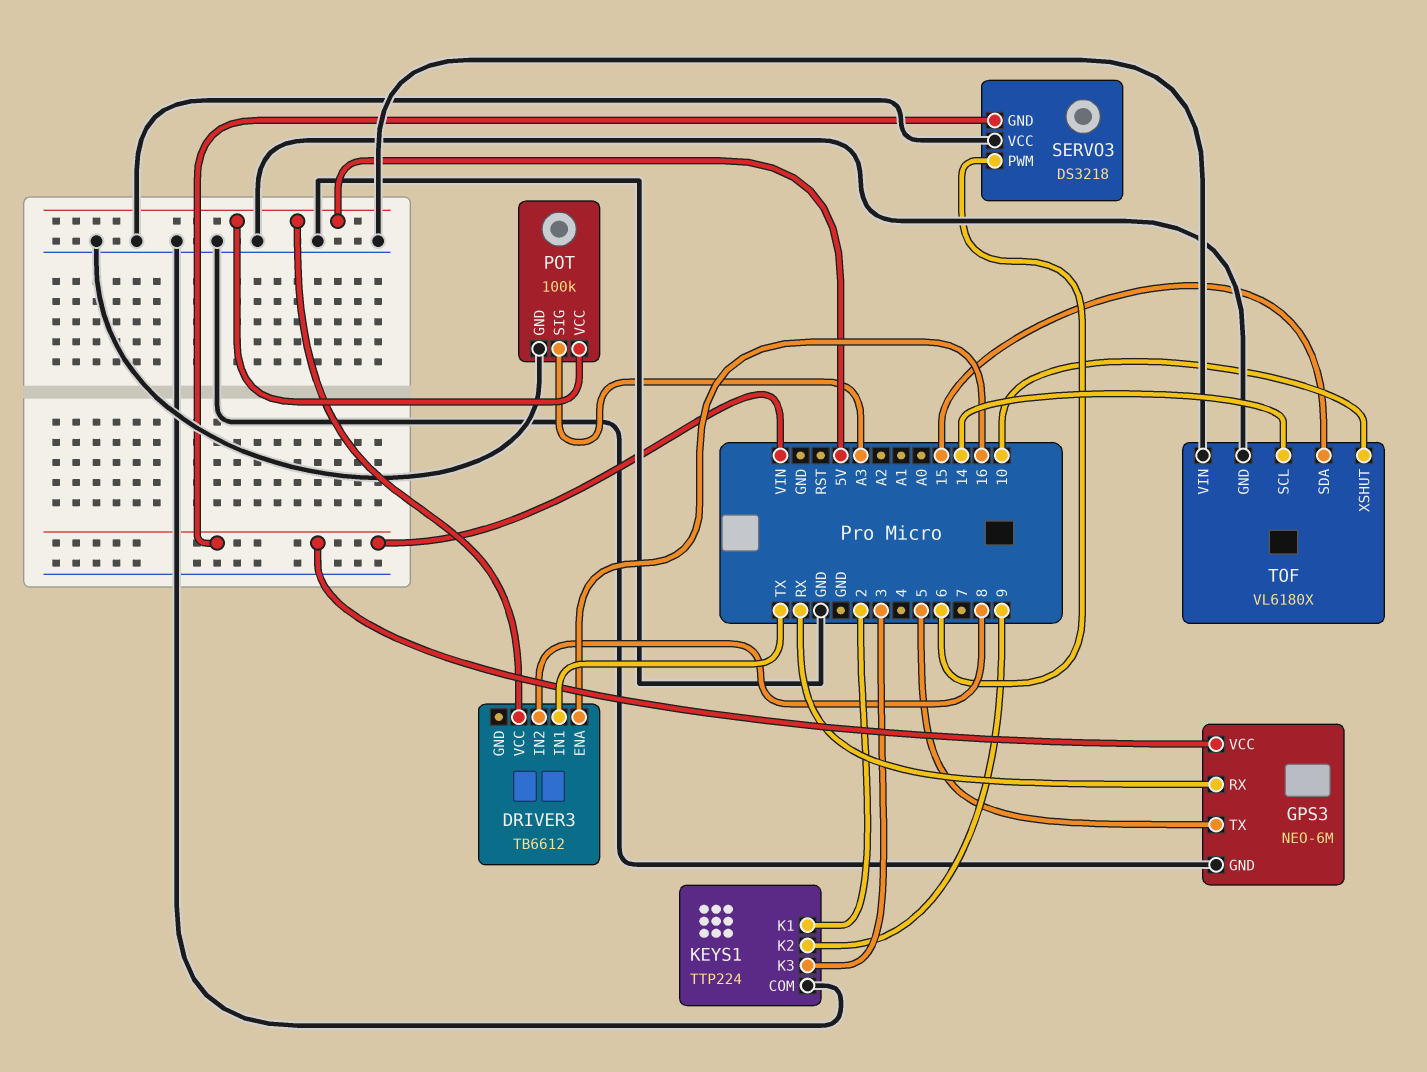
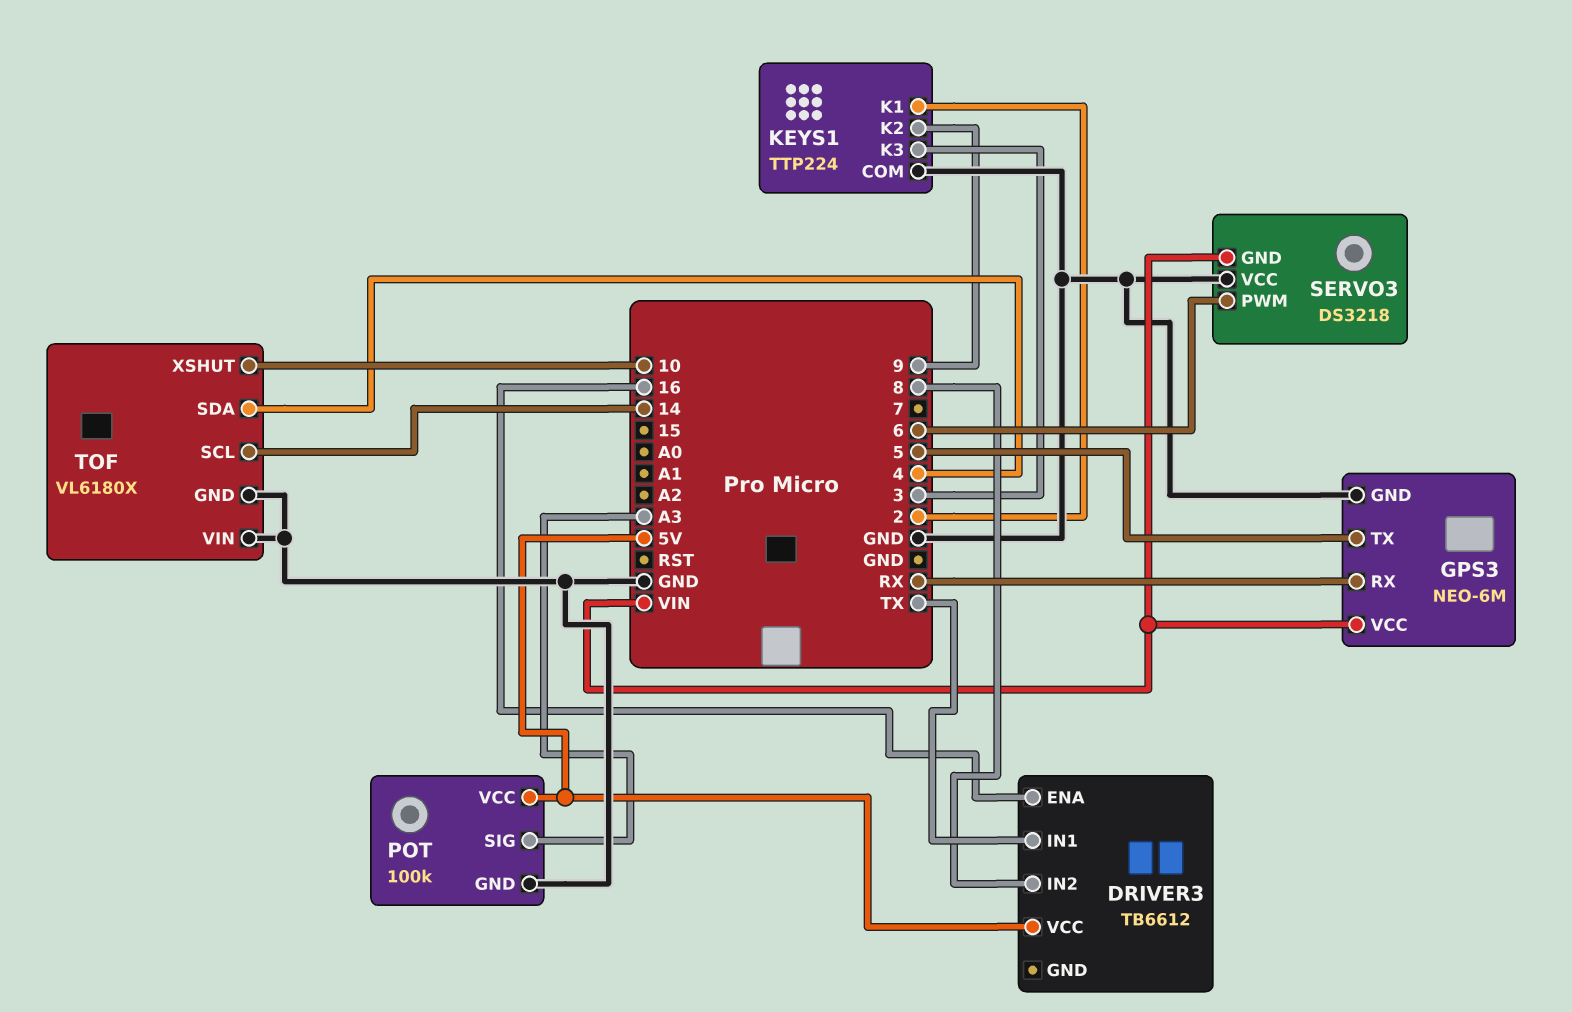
TOF pin SDA: 15 -> 4

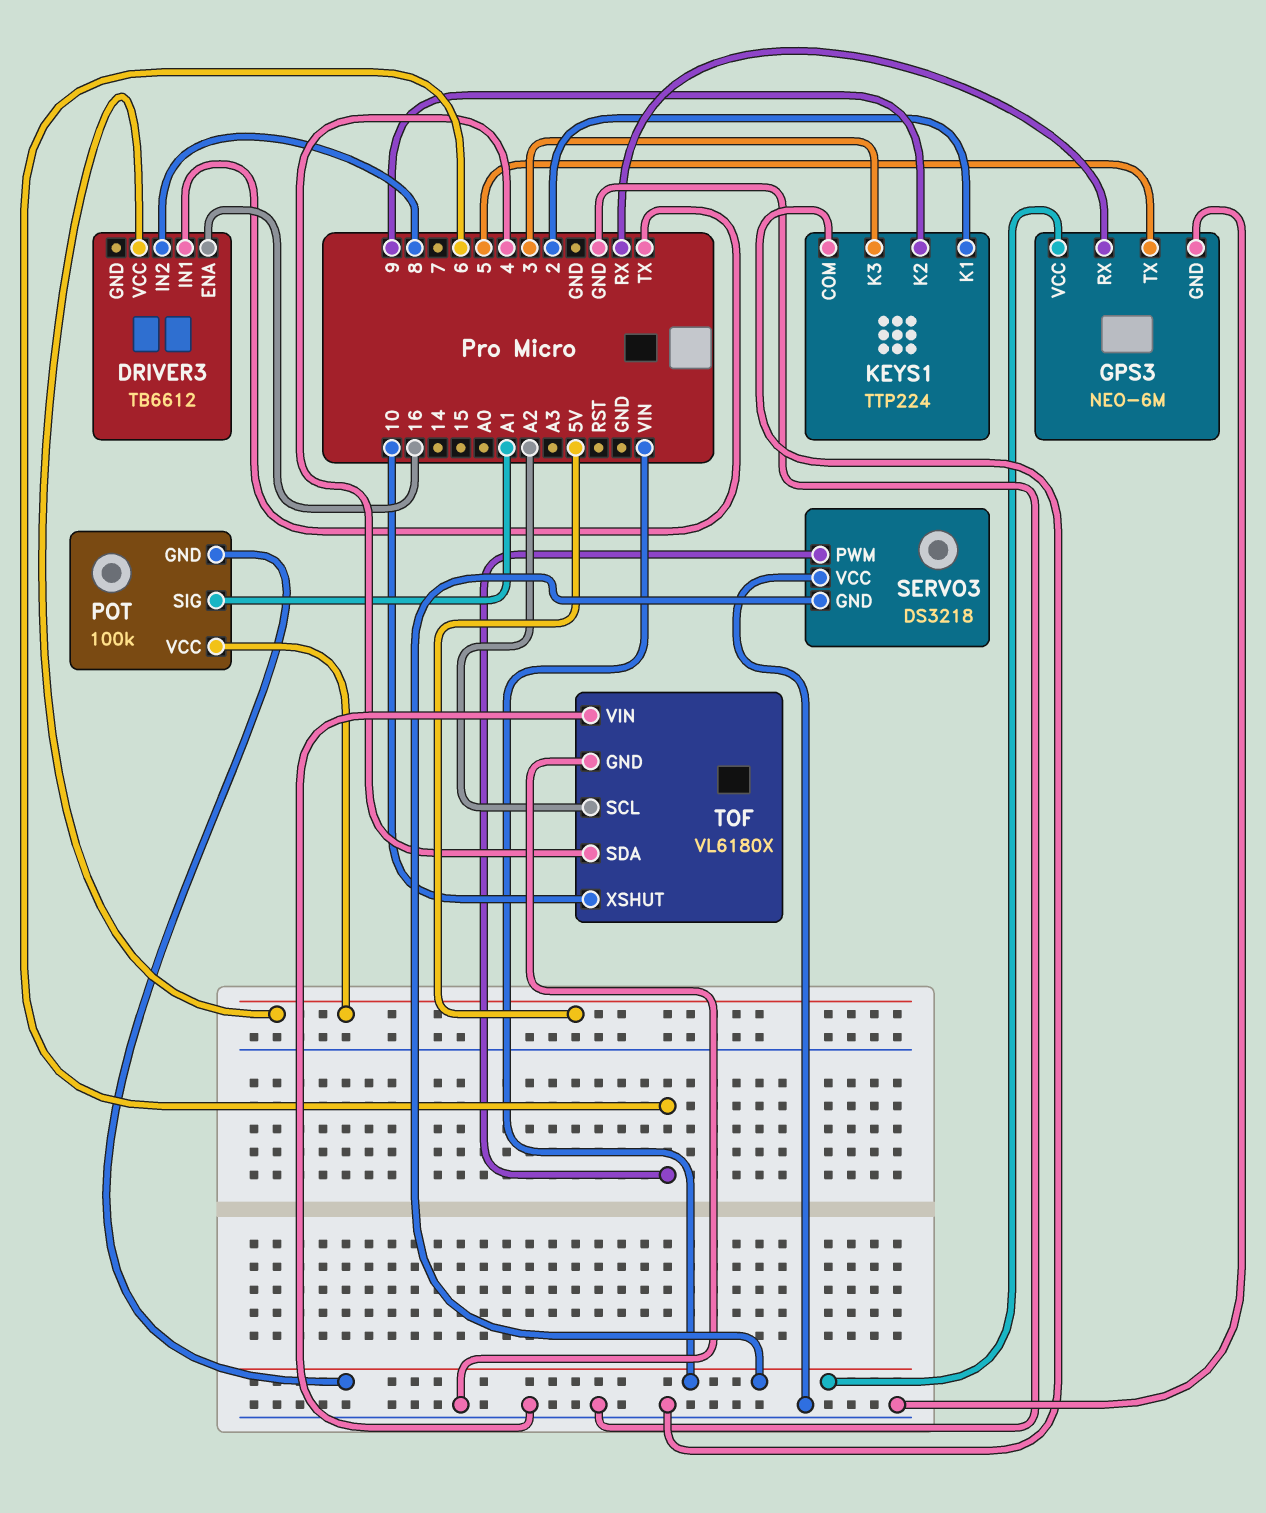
POT pin GND: GND -> VIN
POT pin SIG: A3 -> A1
TOF pin SCL: 14 -> A2

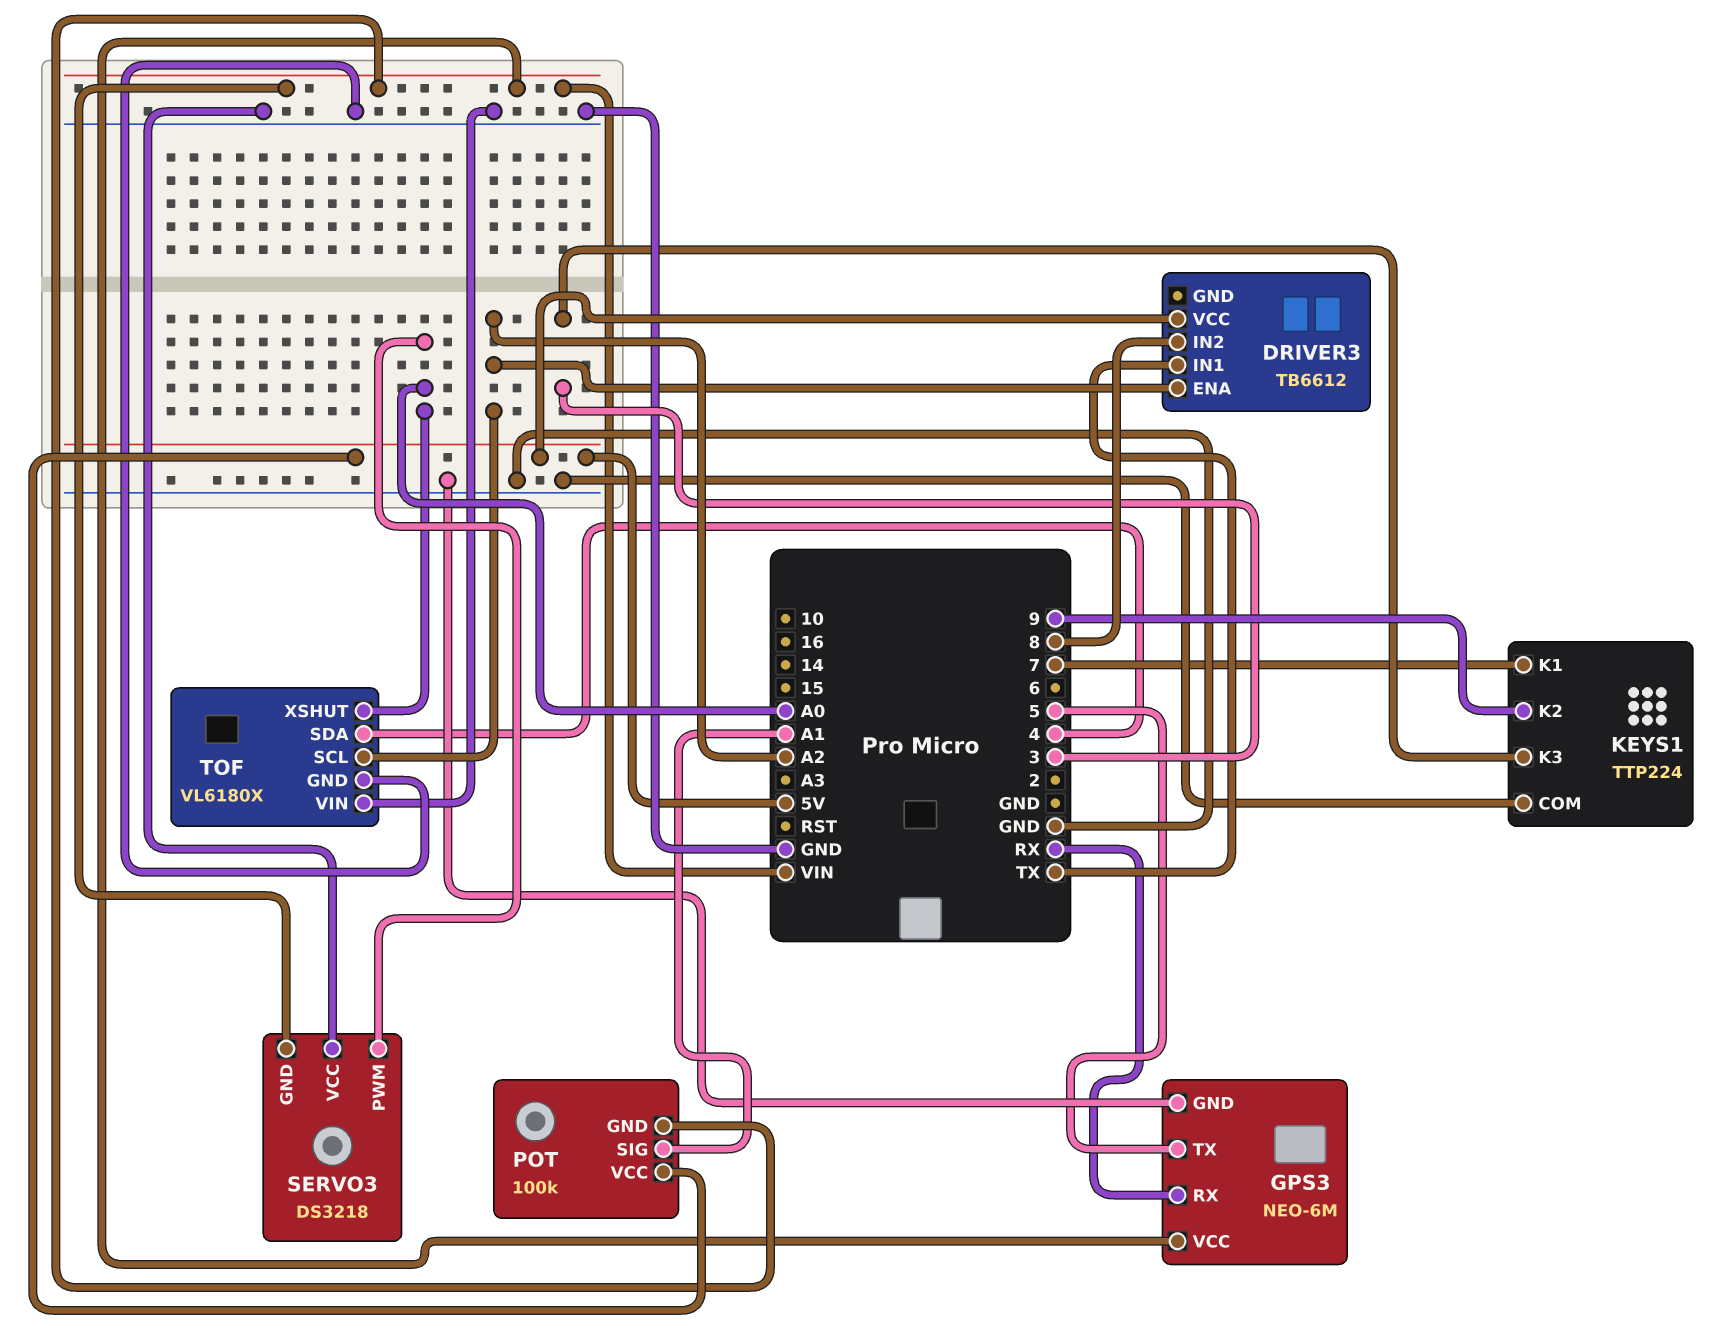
DRIVER3 pin ENA: 16 -> A2
KEYS1 pin K1: 2 -> 7
SERVO3 pin PWM: 6 -> A0
TOF pin XSHUT: 10 -> A0

